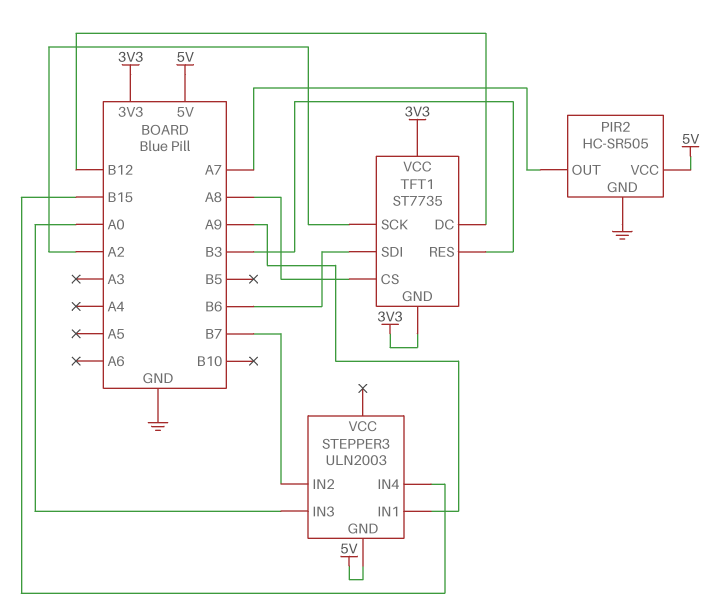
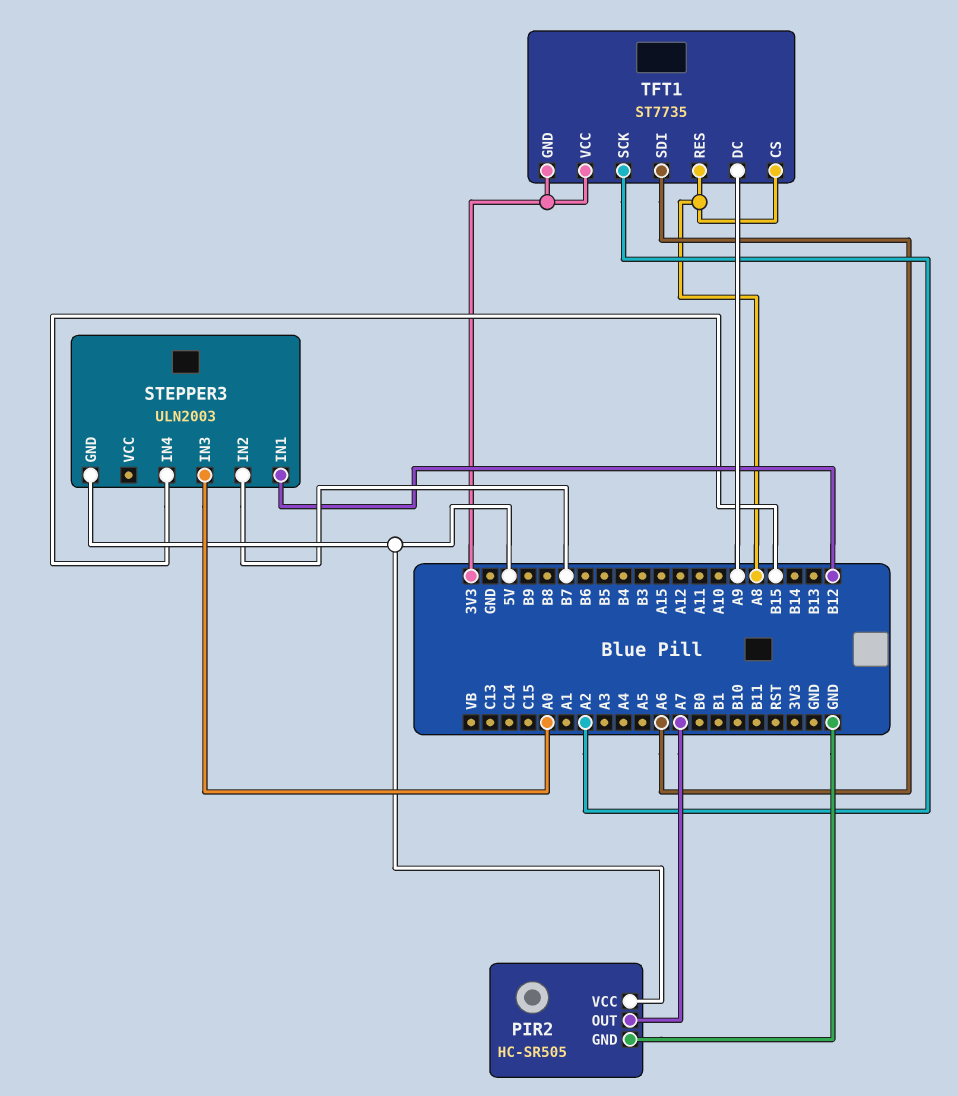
STEPPER3 pin IN1: A9 -> B12
TFT1 pin DC: B12 -> A9
TFT1 pin RES: B3 -> A8
TFT1 pin SDI: B6 -> A6

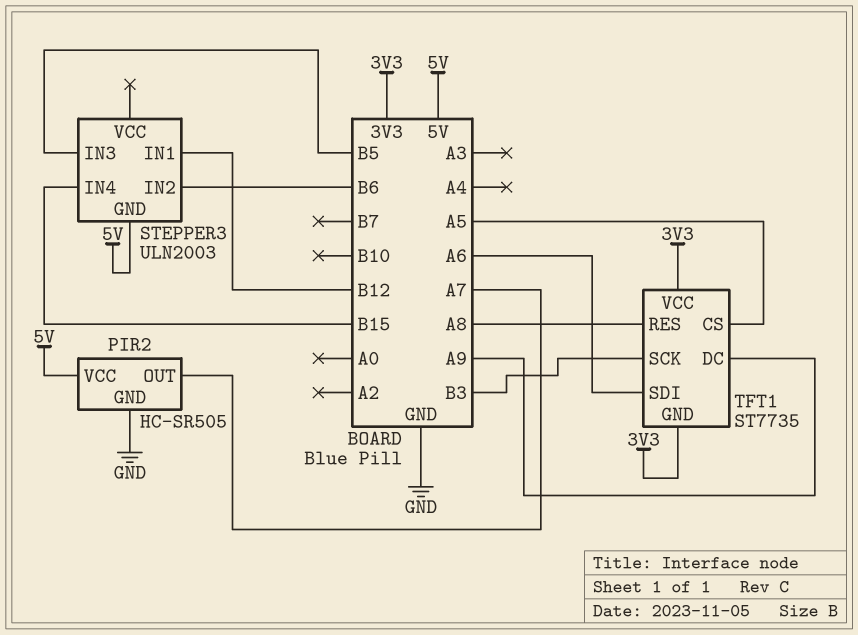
STEPPER3 pin IN2: B7 -> B6
STEPPER3 pin IN3: A0 -> B5
TFT1 pin CS: A8 -> A5
TFT1 pin SCK: A2 -> B3

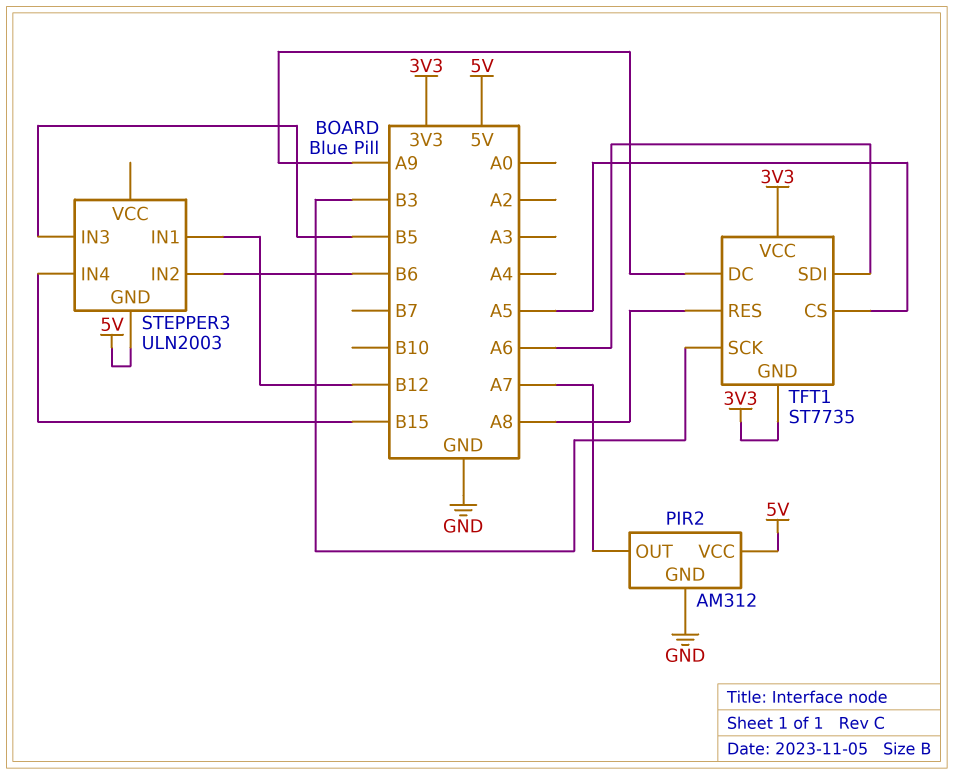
PIR2: HC-SR505 -> AM312

